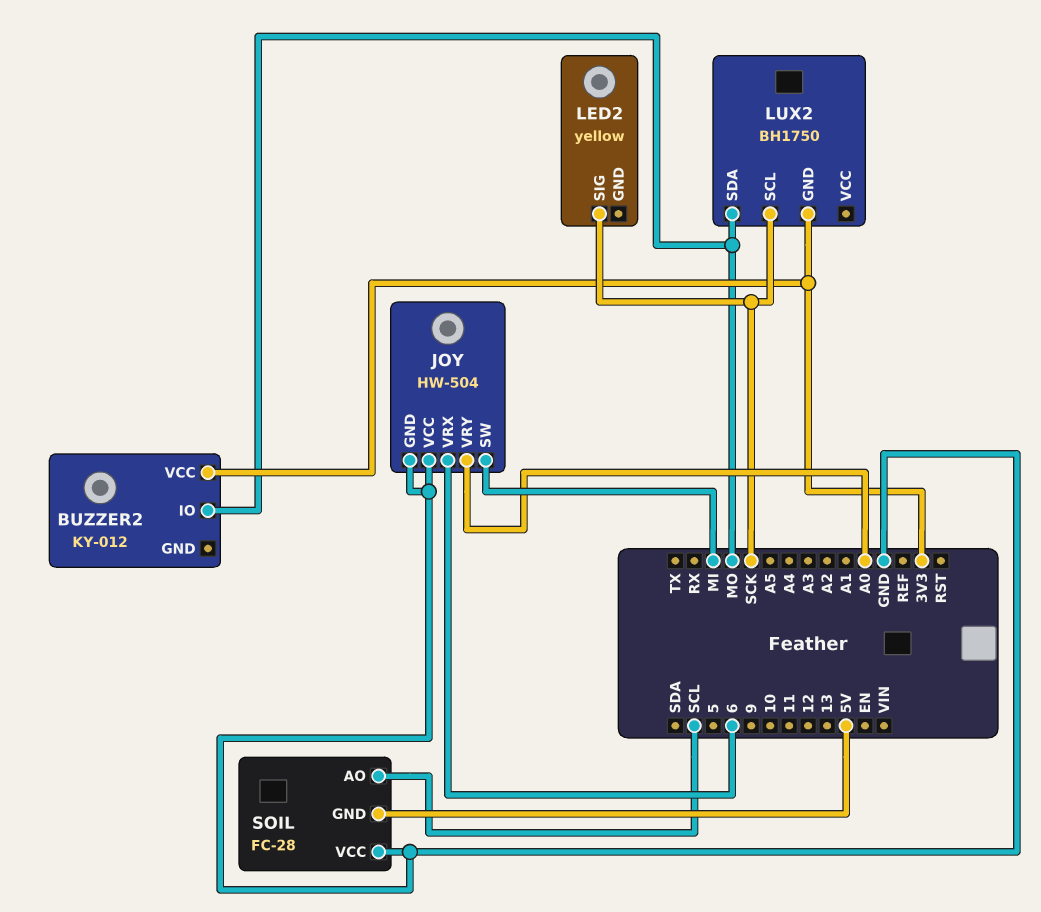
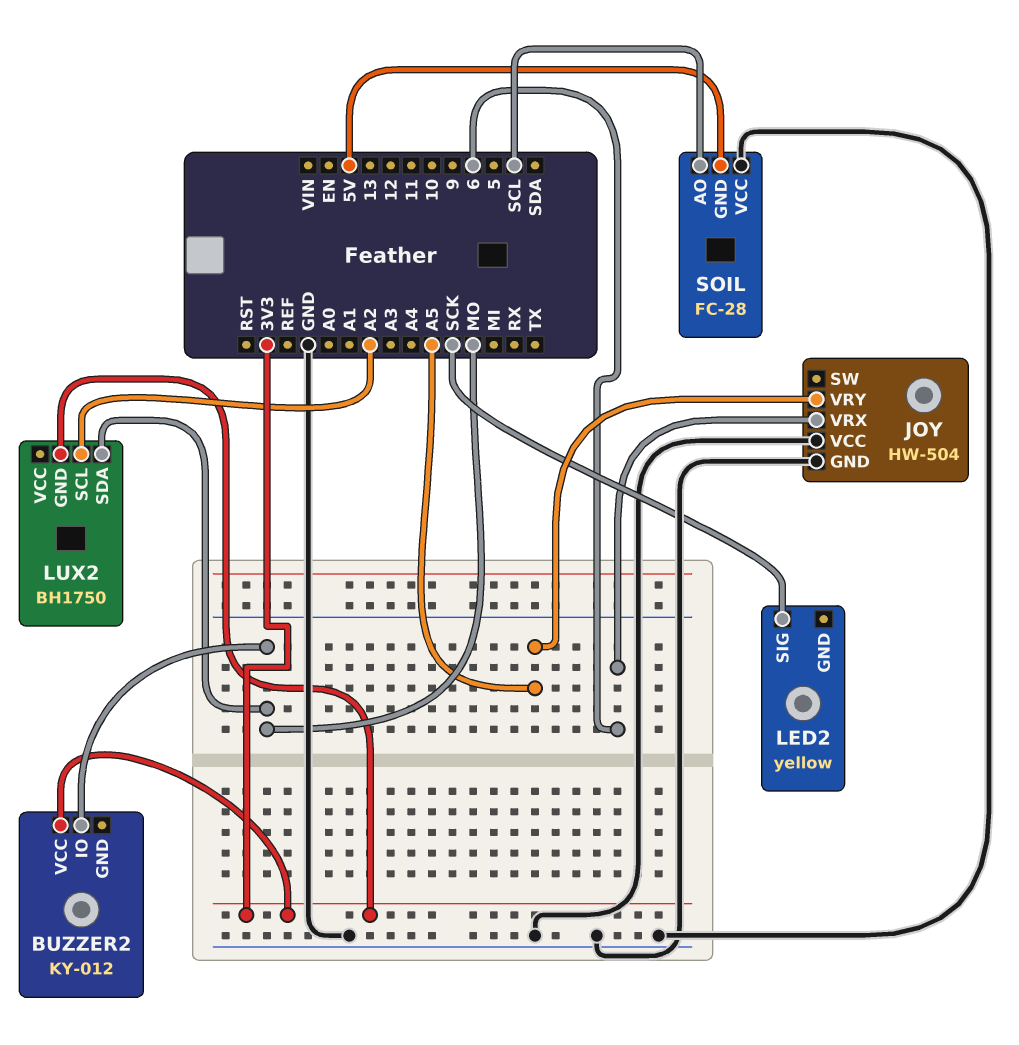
JOY pin SW: MI -> none
JOY pin VRY: A0 -> A5
LUX2 pin SCL: SCK -> A2

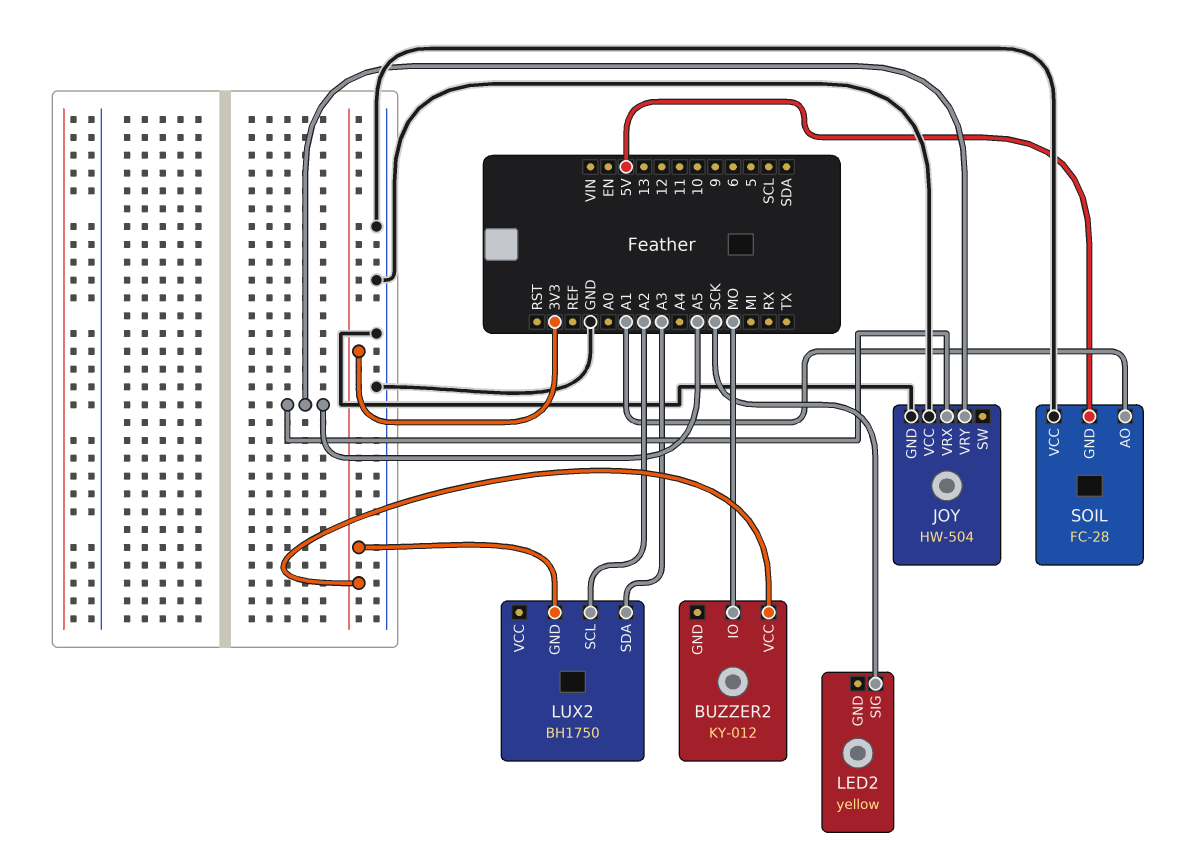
JOY pin VRX: 6 -> A5
LUX2 pin SDA: MO -> A3
SOIL pin AO: SCL -> A1

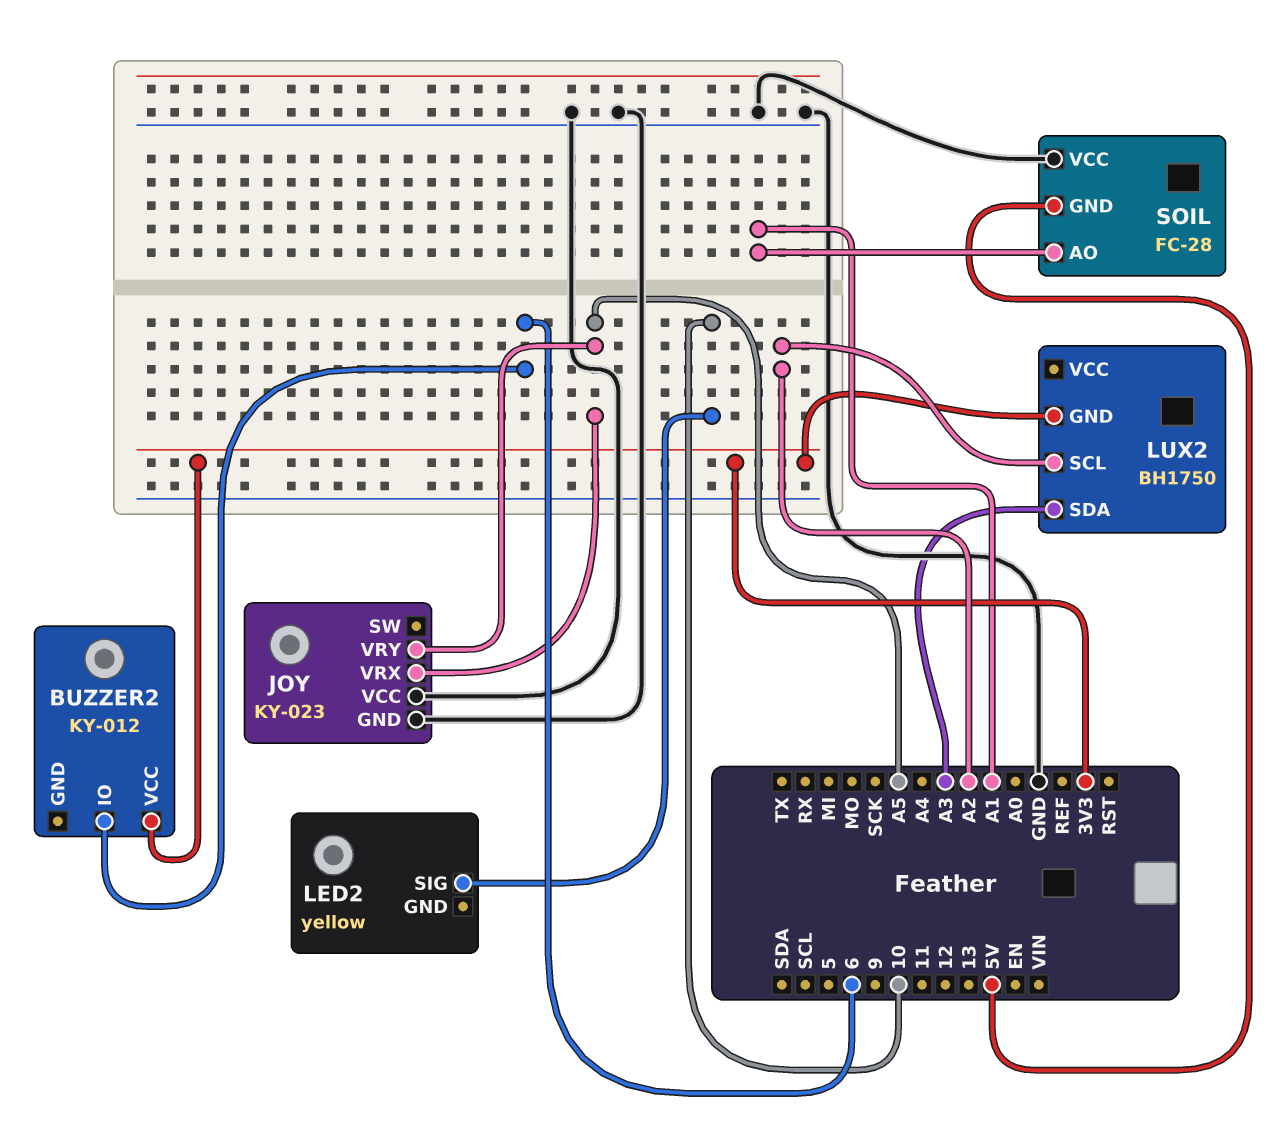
BUZZER2 pin IO: MO -> 6
JOY: HW-504 -> KY-023
LED2 pin SIG: SCK -> 10

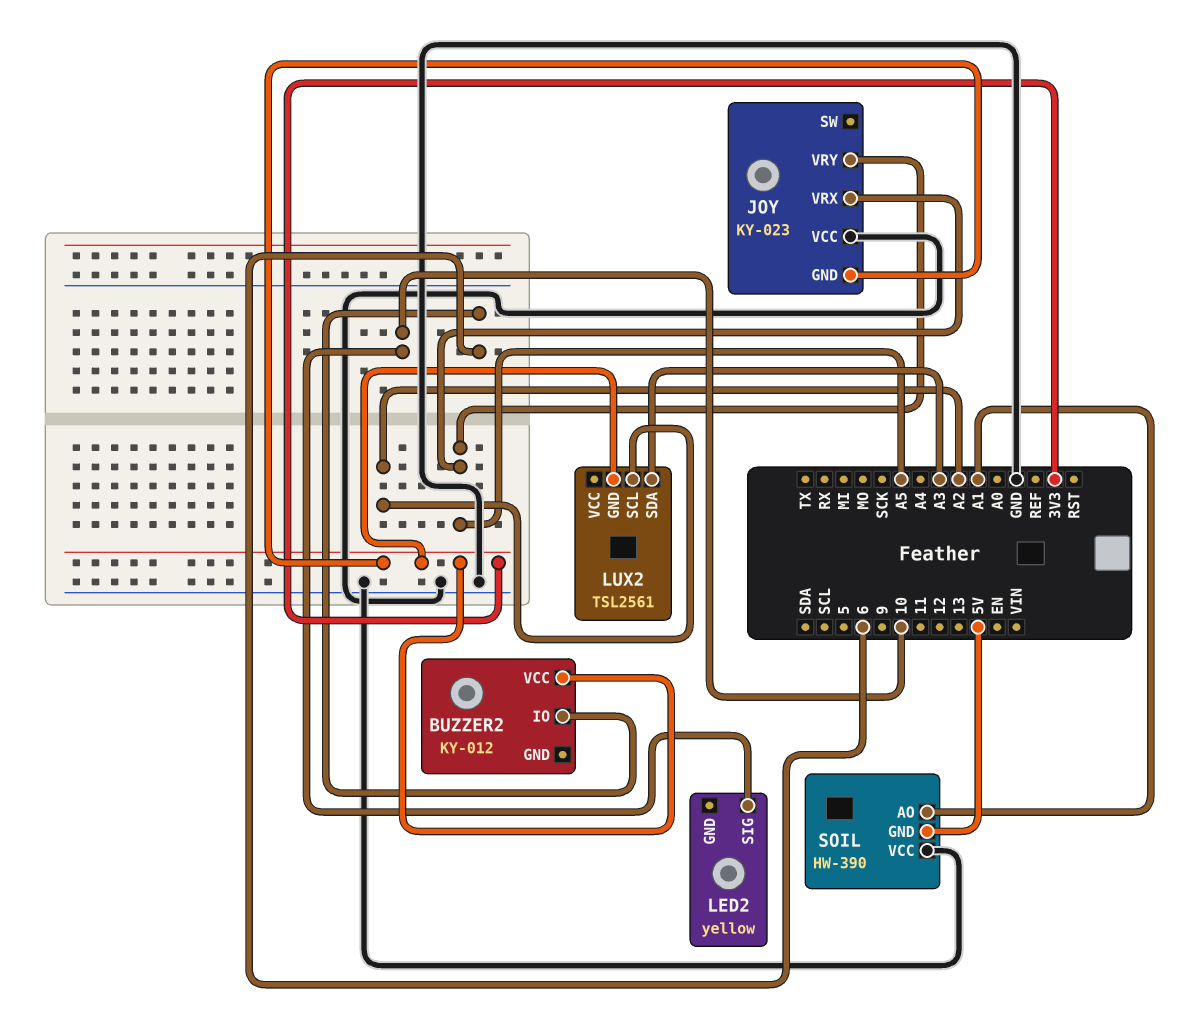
JOY pin GND: GND -> 3V3
LUX2: BH1750 -> TSL2561
SOIL: FC-28 -> HW-390

